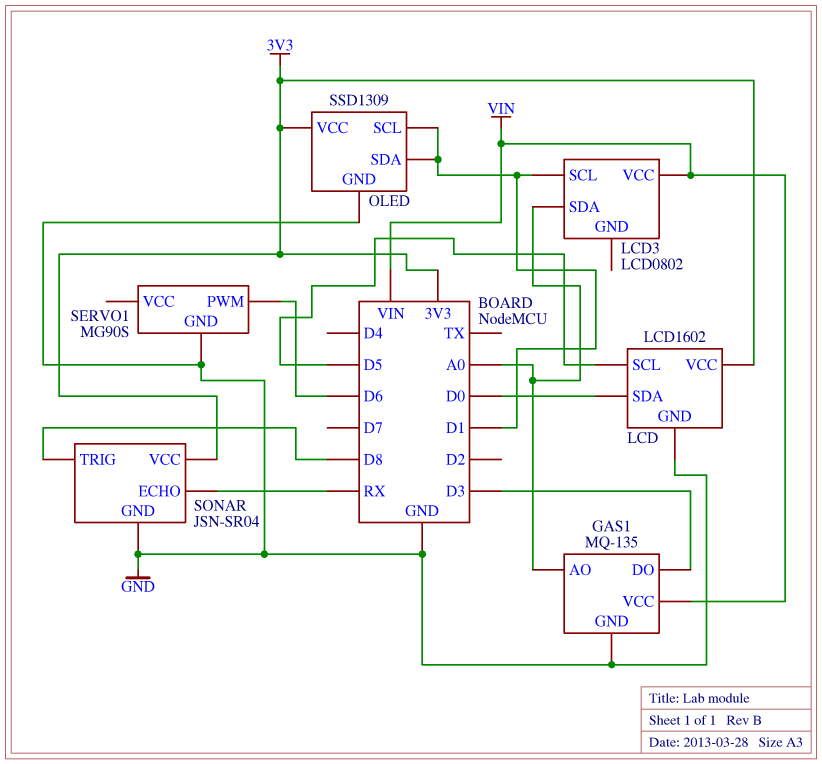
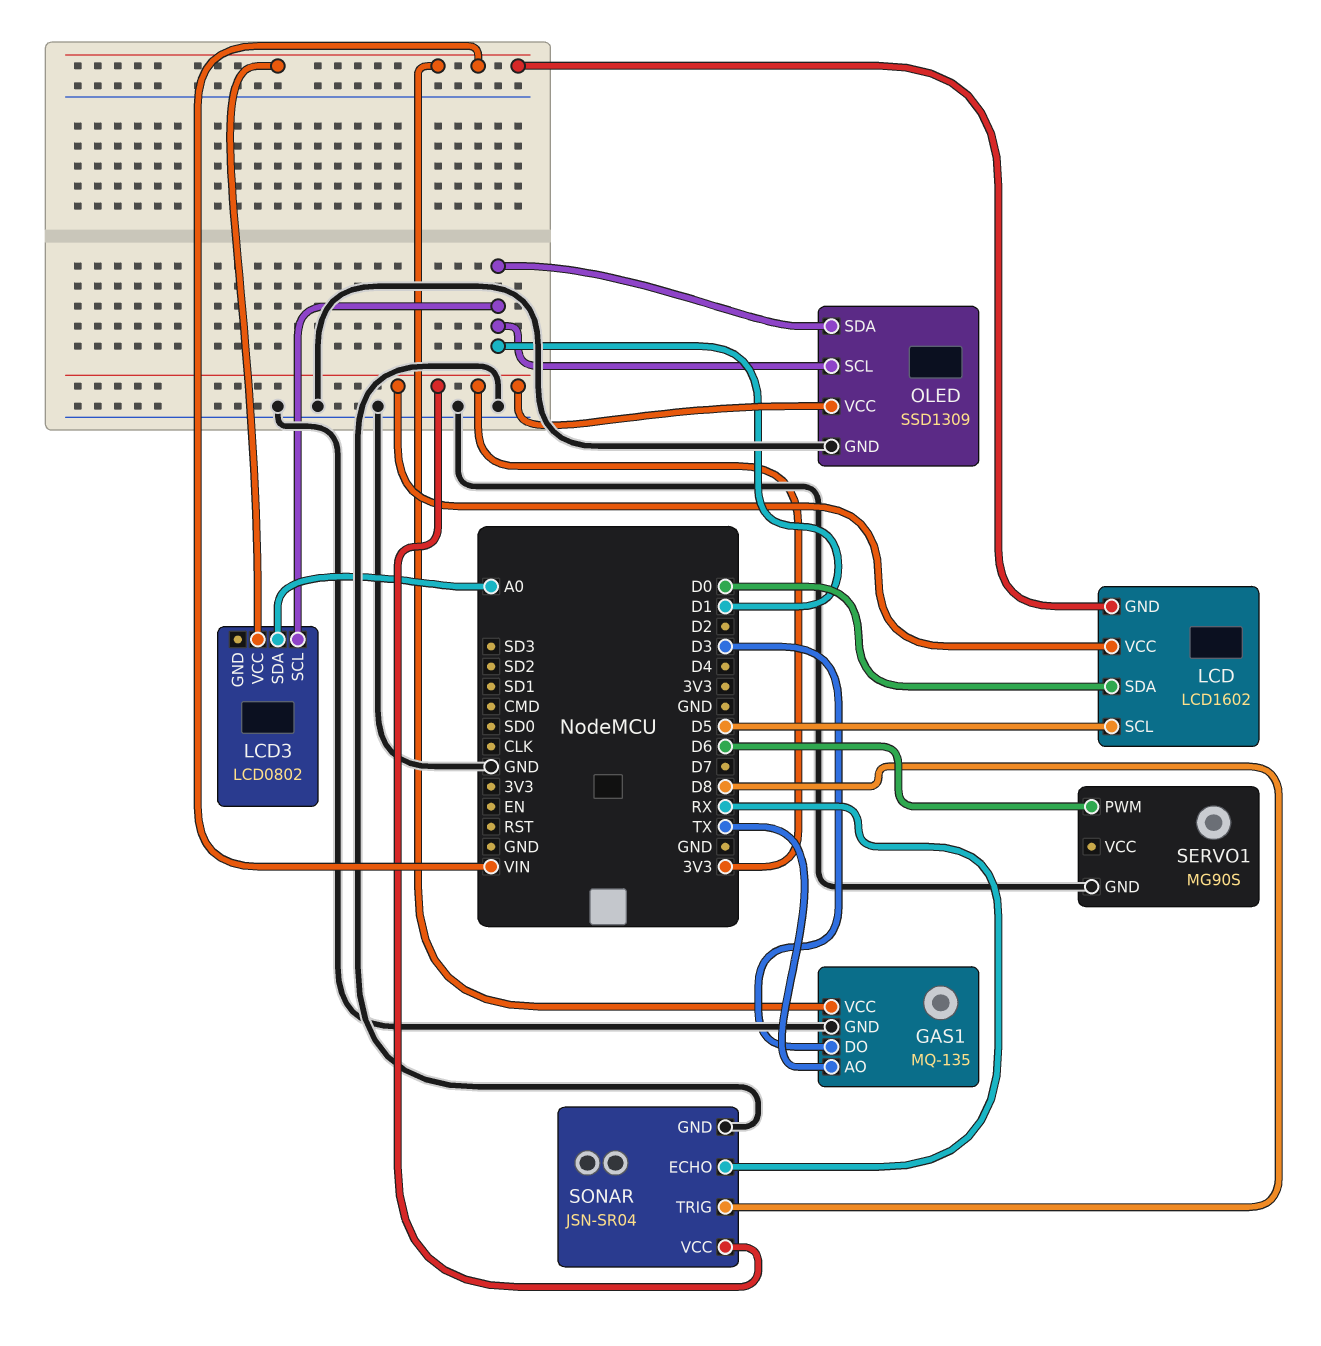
GAS1 pin AO: A0 -> TX
LCD pin GND: GND -> VIN

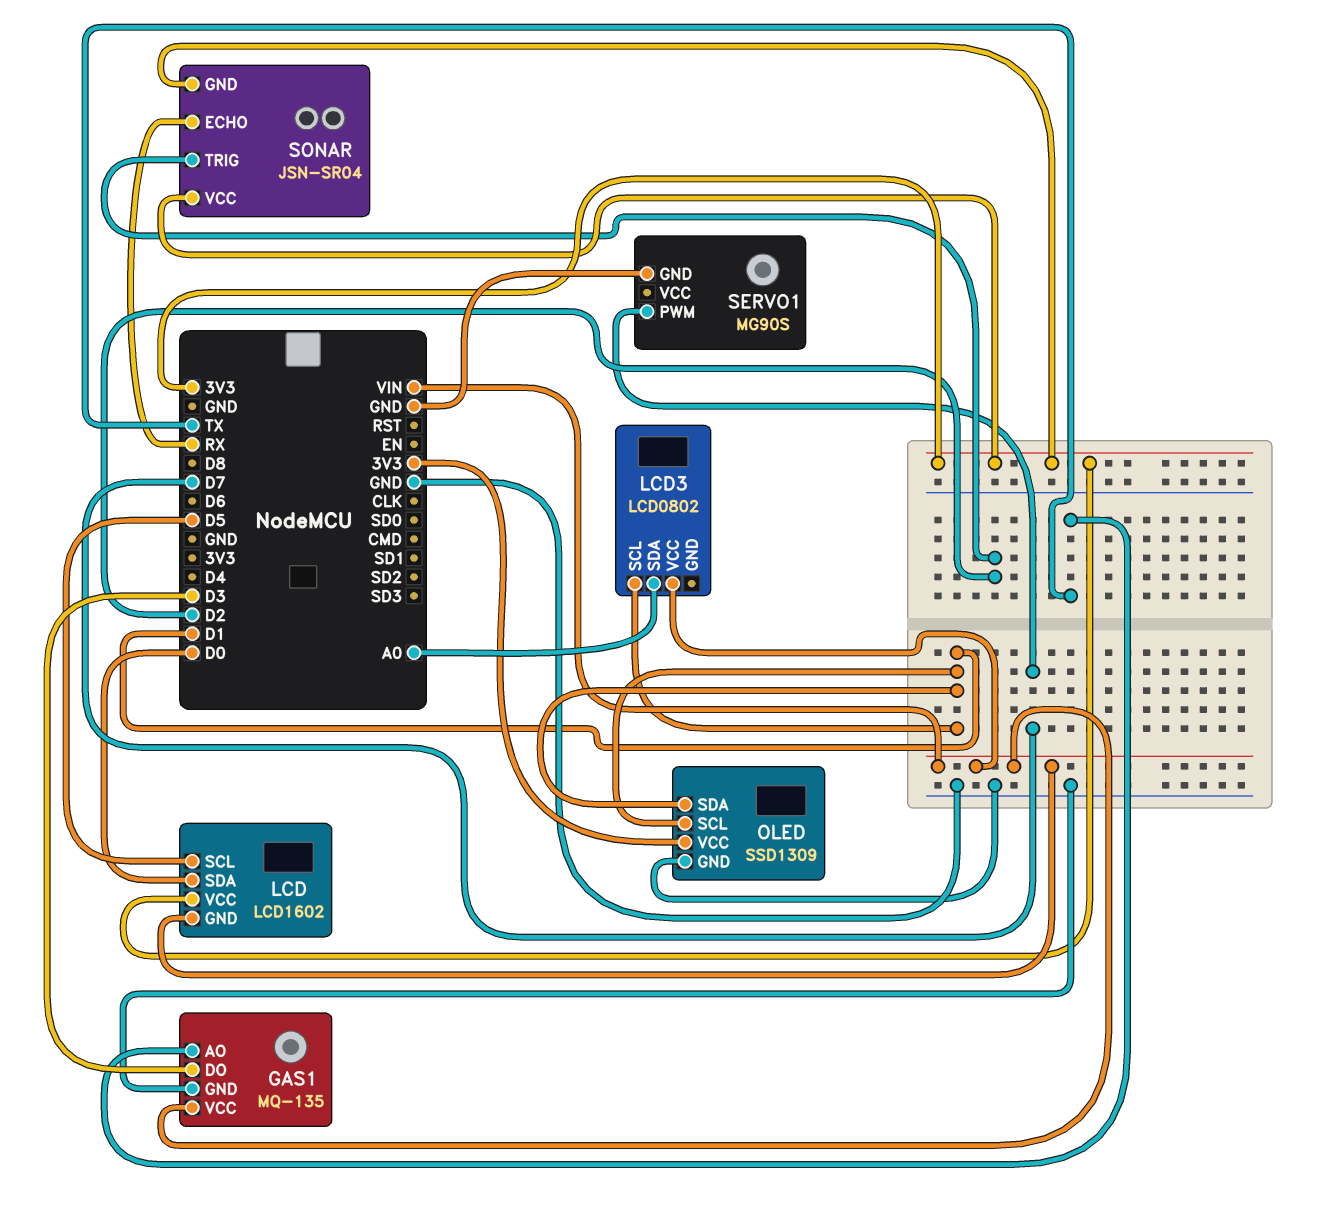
SERVO1 pin PWM: D6 -> D7
SONAR pin GND: GND -> 3V3
SONAR pin TRIG: D8 -> D2

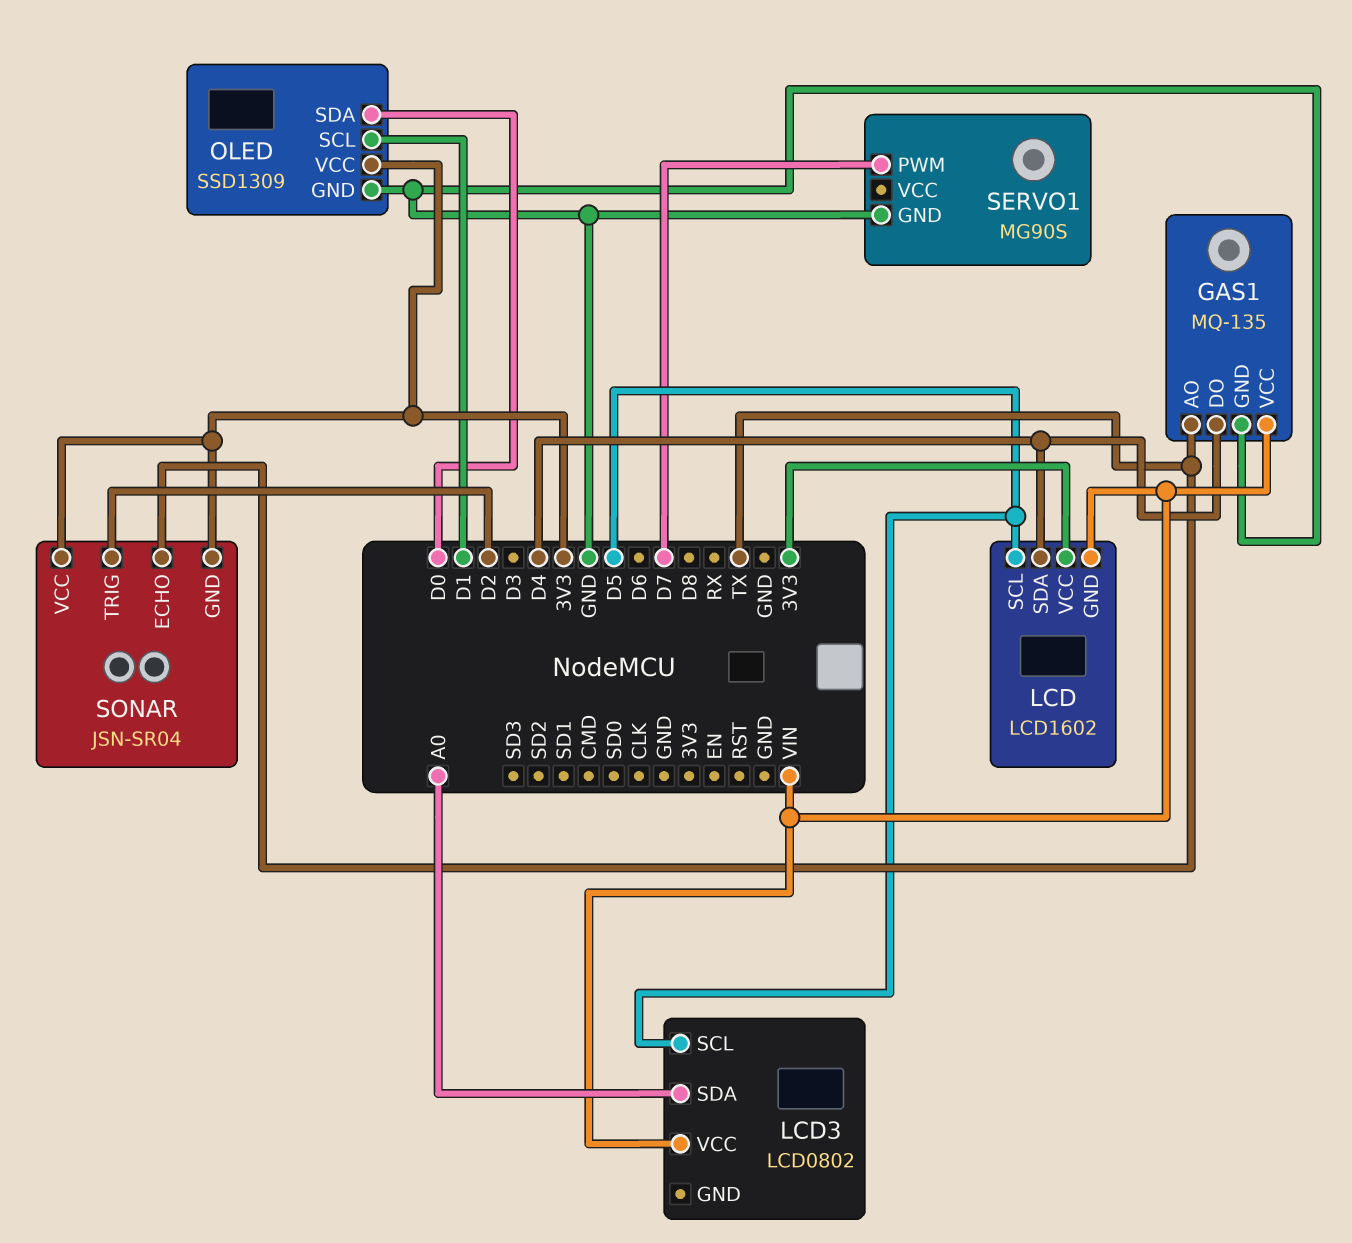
GAS1 pin DO: D3 -> D4
LCD pin SDA: D0 -> D4
LCD3 pin SCL: D1 -> D5
OLED pin SDA: D1 -> D0
SONAR pin ECHO: RX -> TX

